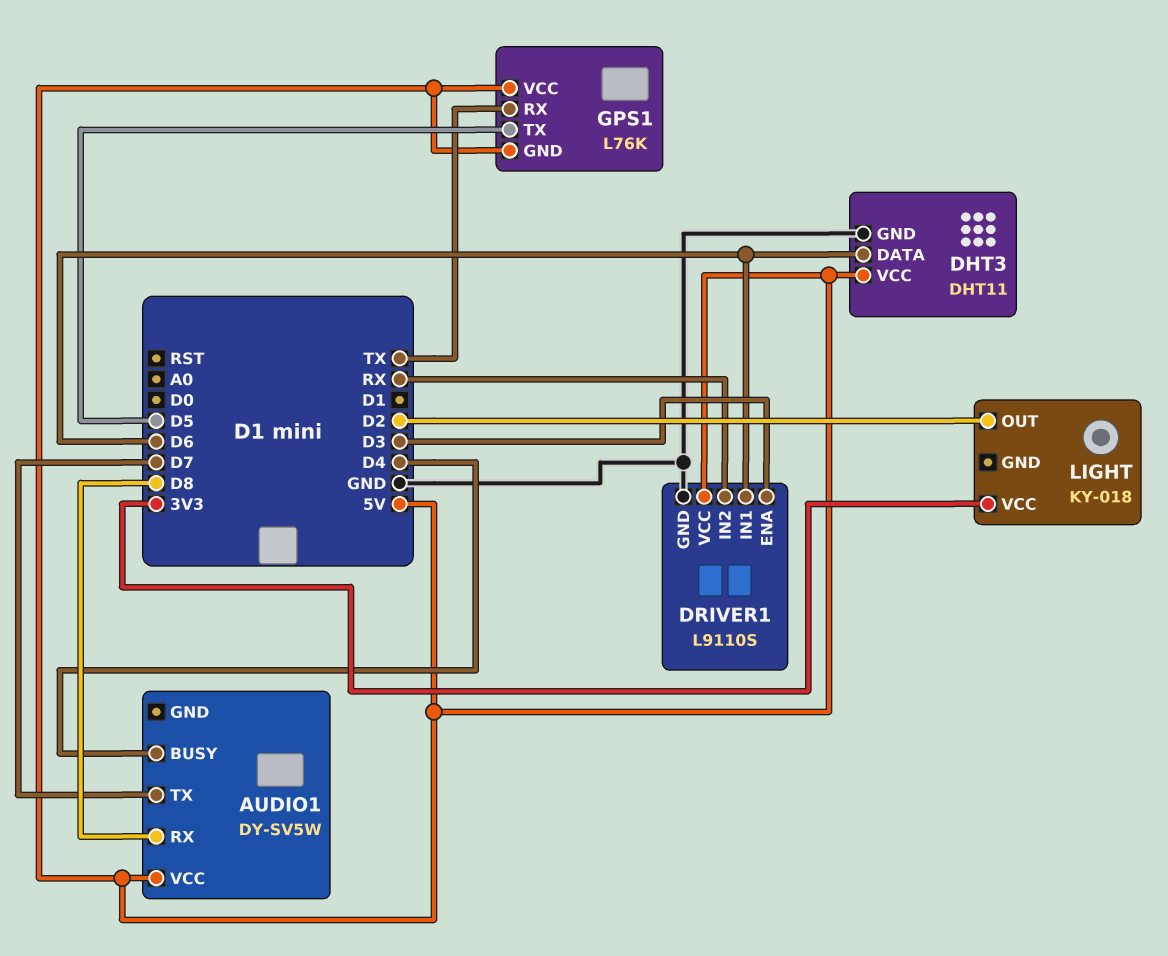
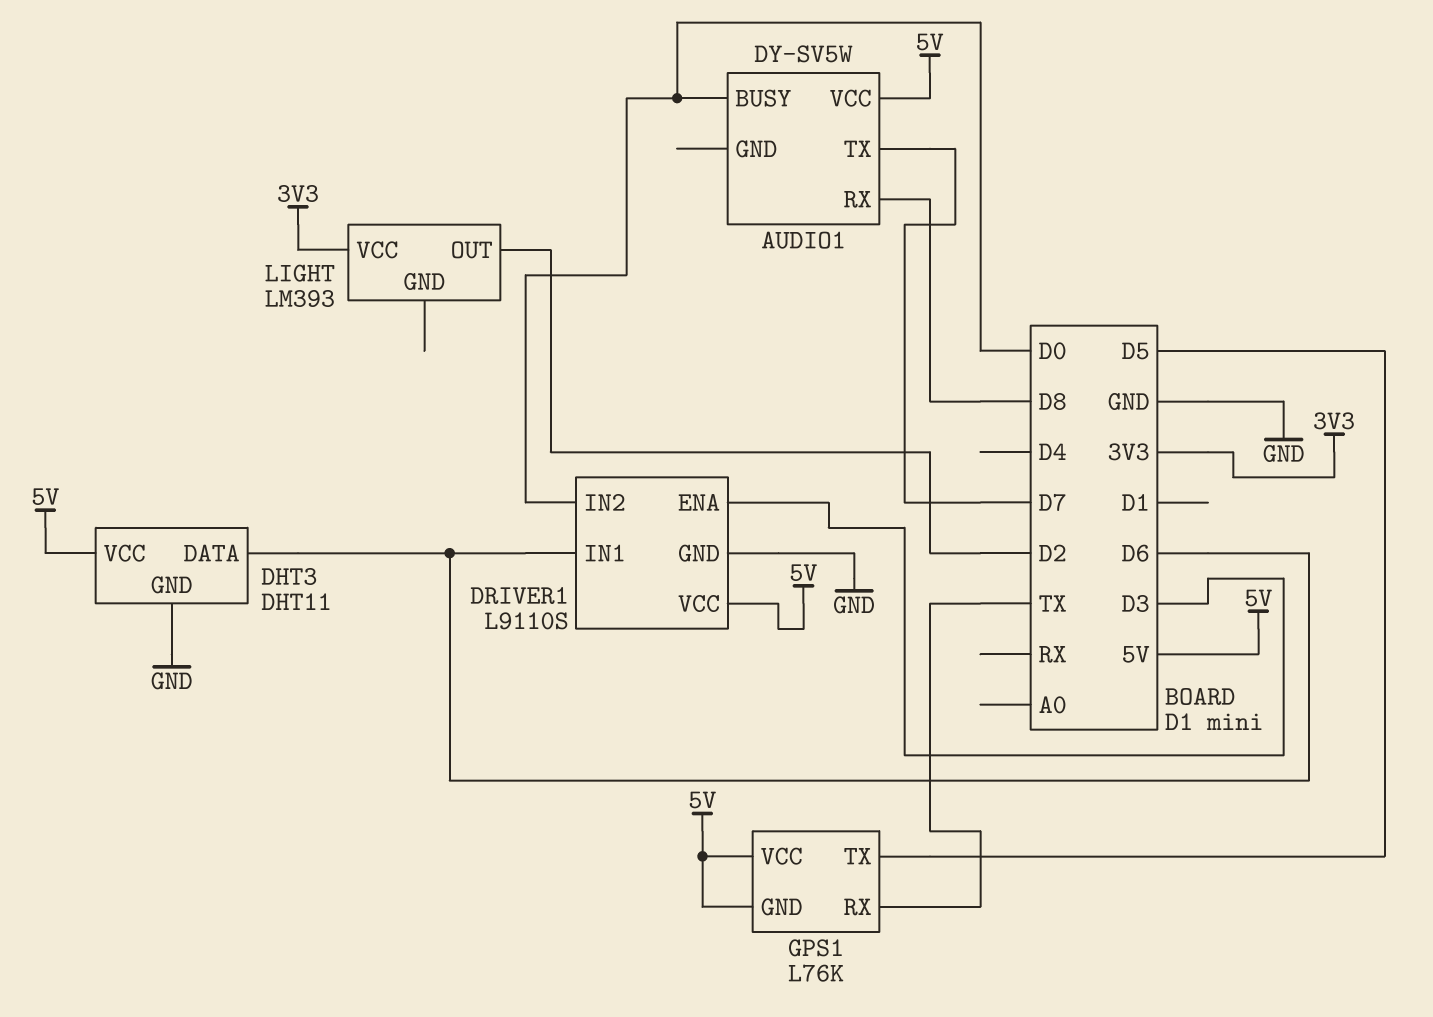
AUDIO1 pin BUSY: D4 -> D0
DRIVER1 pin IN2: RX -> D0
LIGHT: KY-018 -> LM393

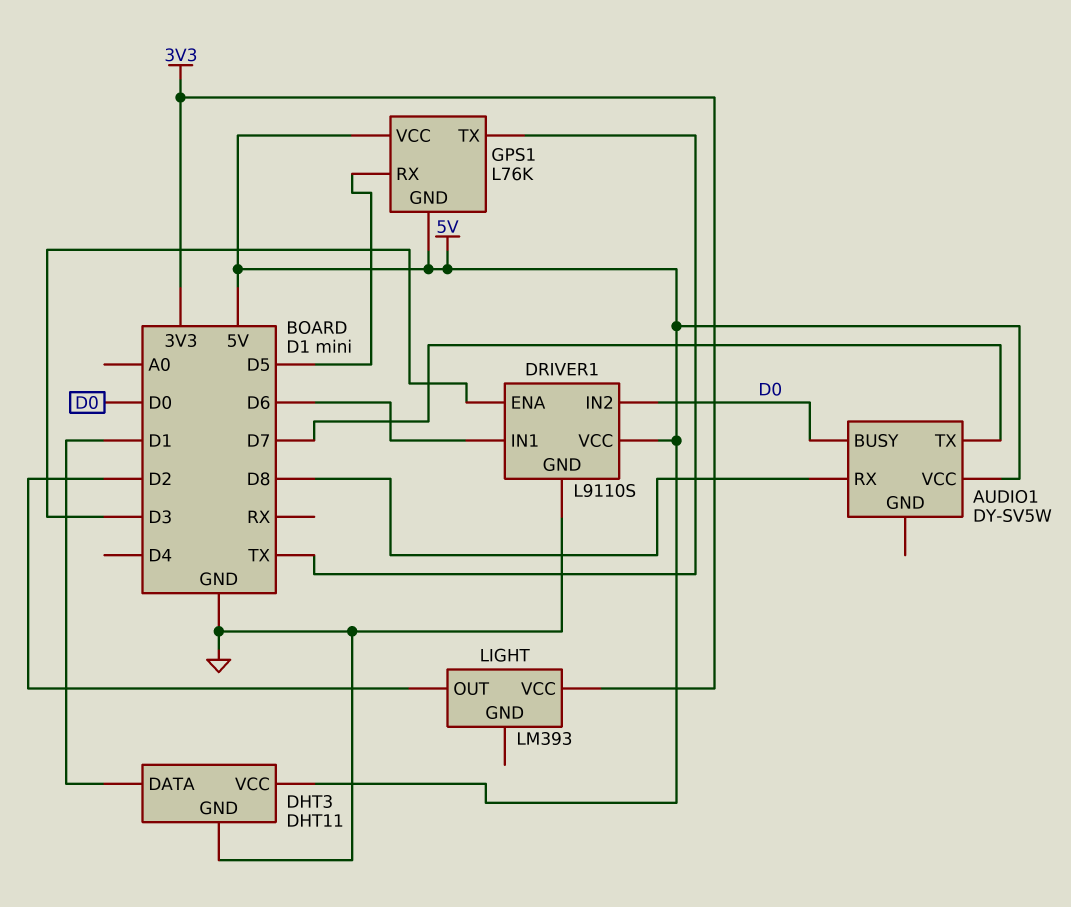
DHT3 pin DATA: D6 -> D1
GPS1 pin RX: TX -> D5
GPS1 pin TX: D5 -> TX

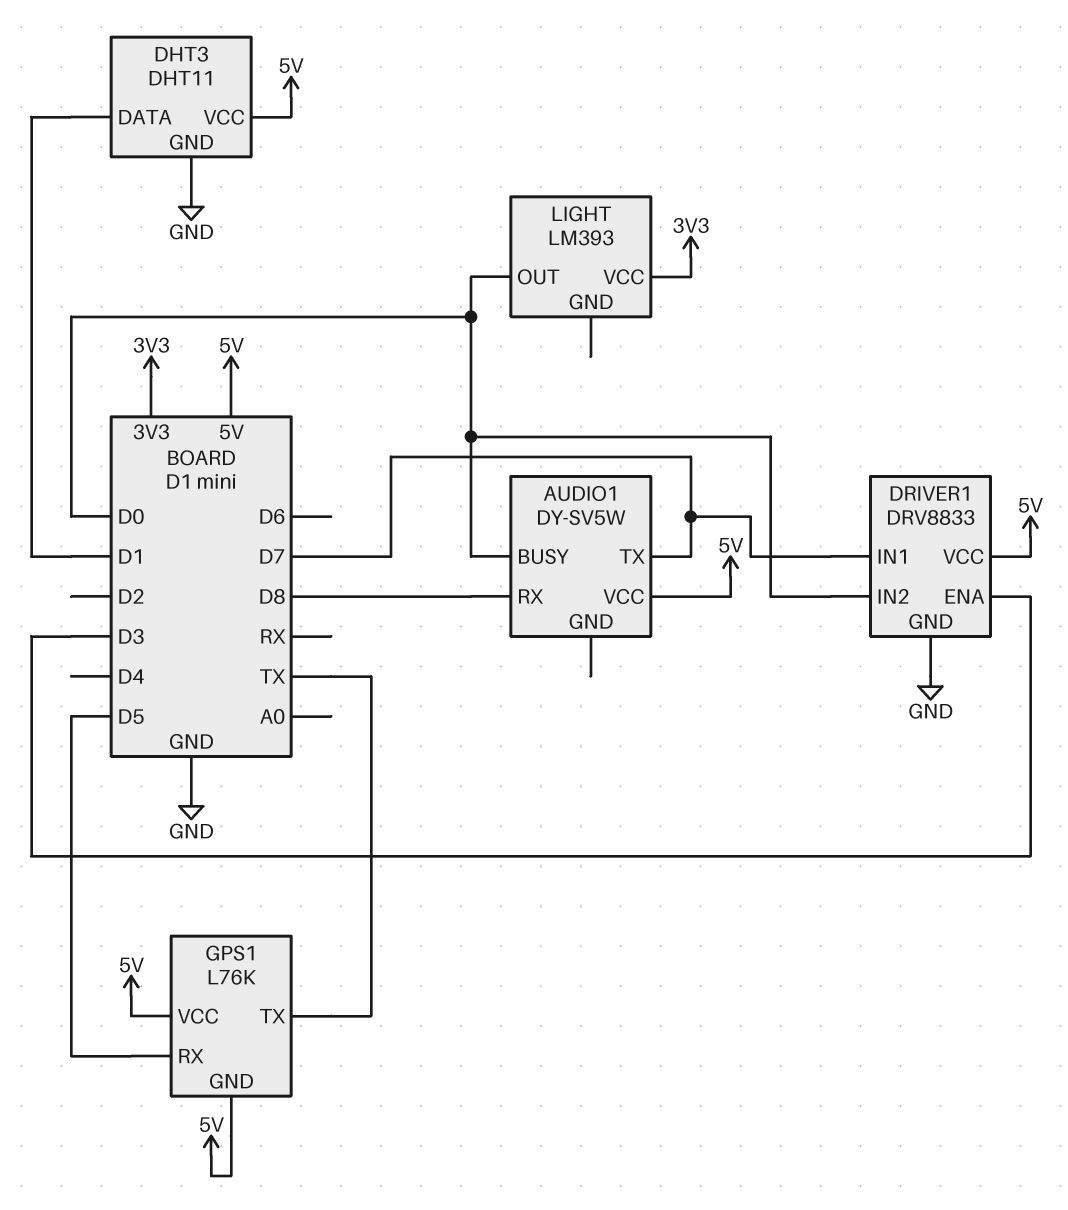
DRIVER1: L9110S -> DRV8833
DRIVER1 pin IN1: D6 -> D7
LIGHT pin OUT: D2 -> D0

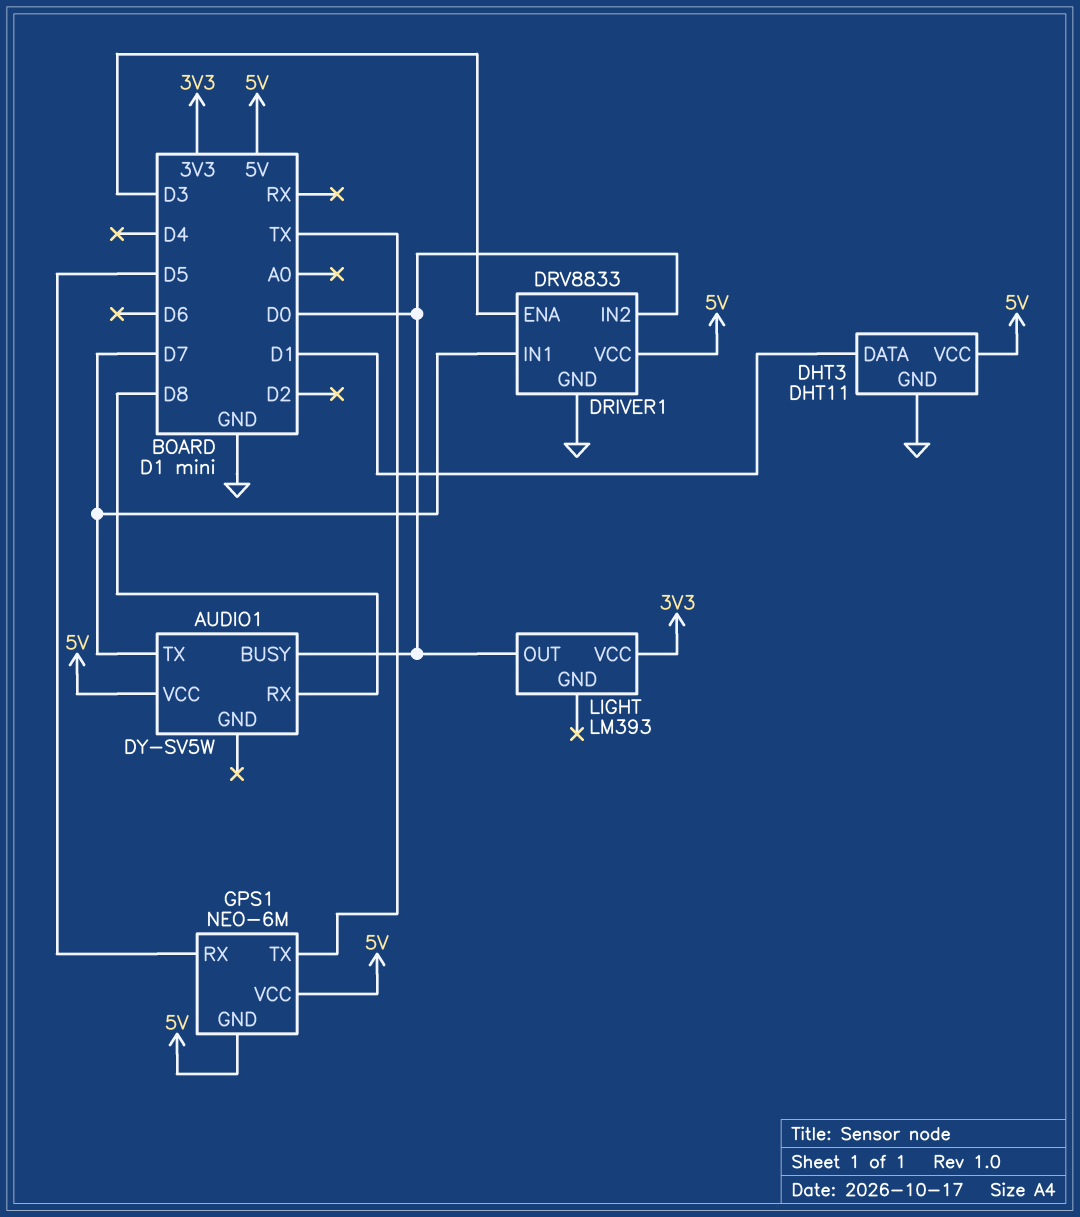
GPS1: L76K -> NEO-6M

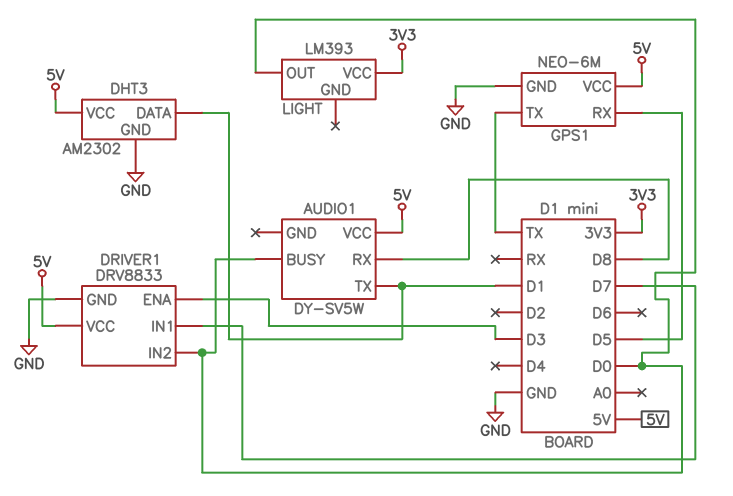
AUDIO1 pin TX: D7 -> D1
DHT3: DHT11 -> AM2302
GPS1 pin GND: 5V -> GND

